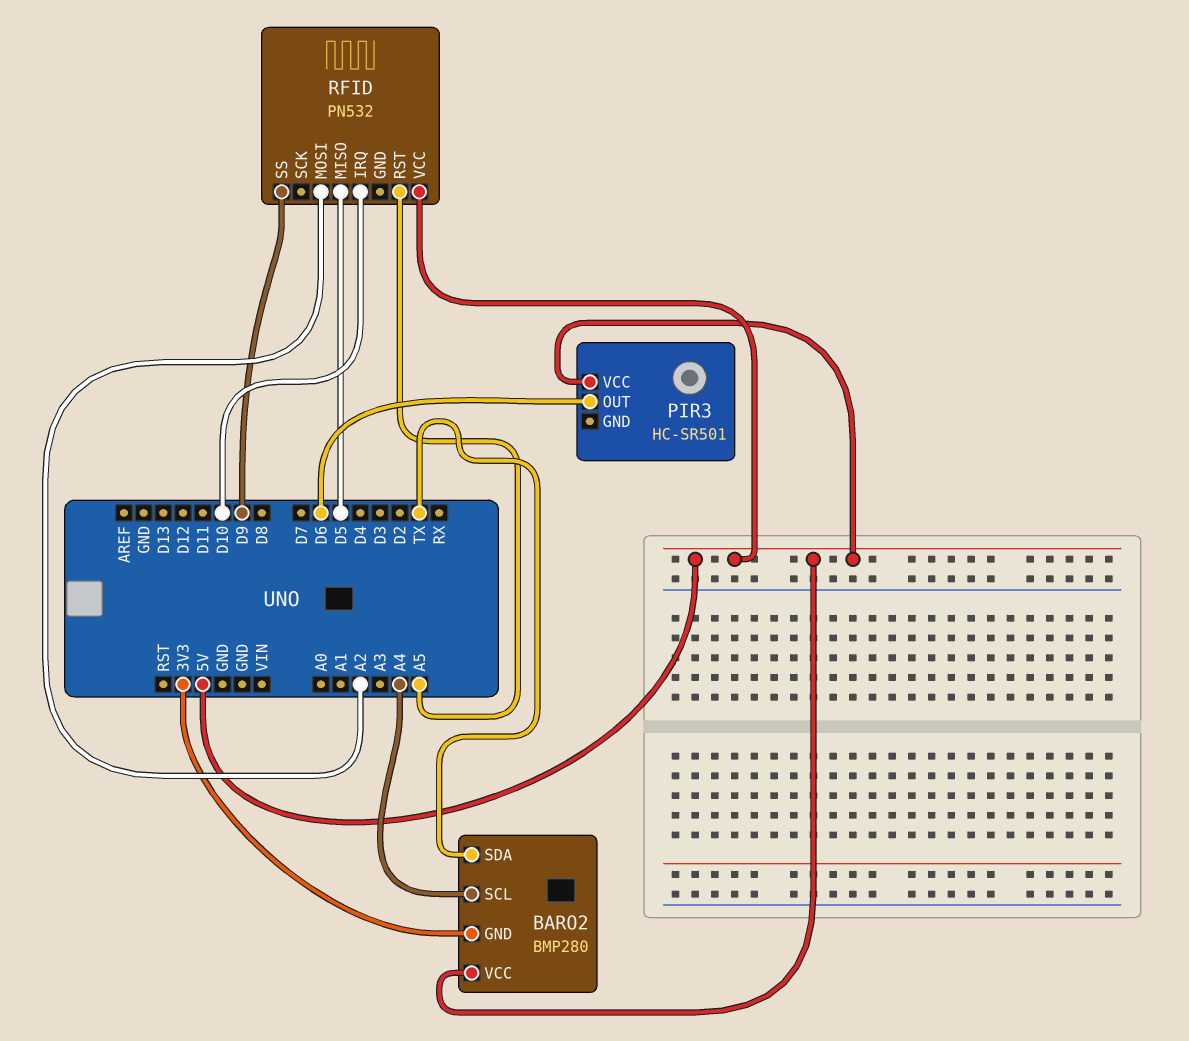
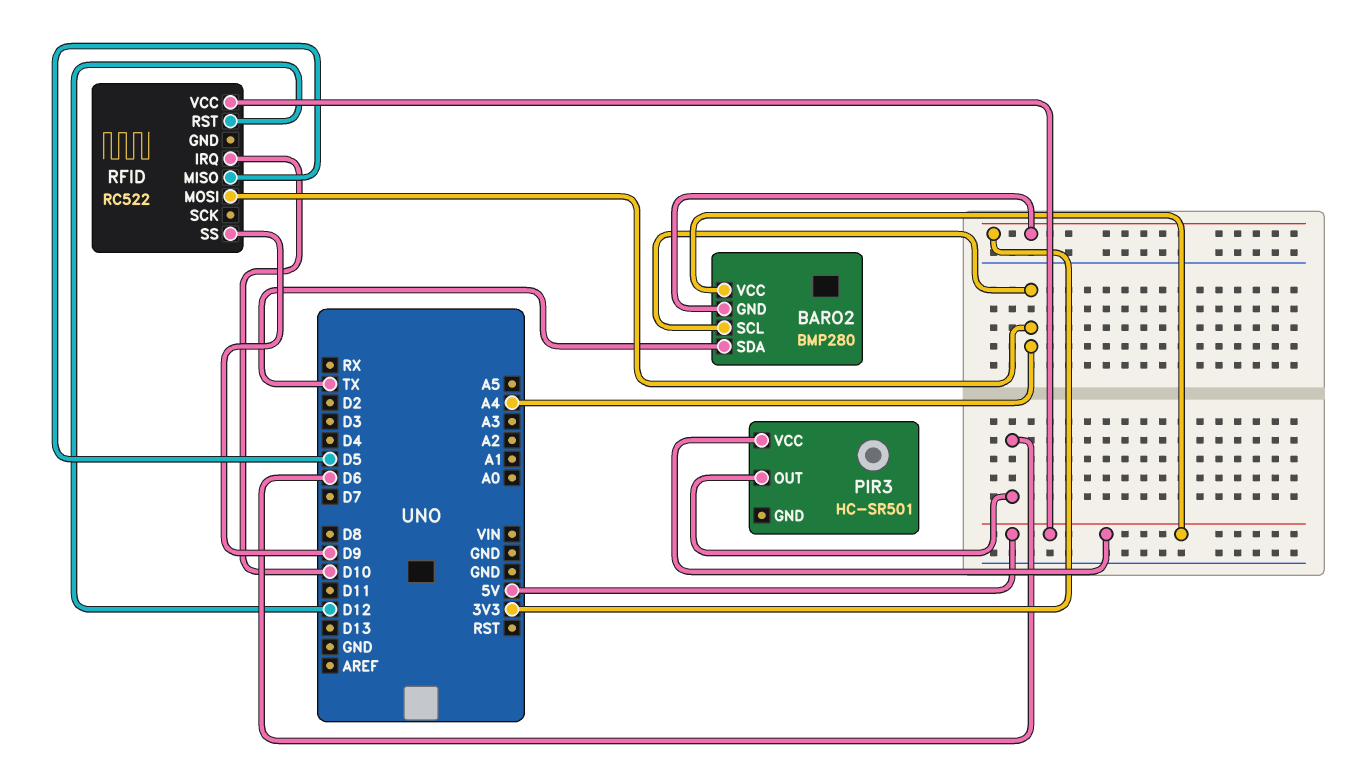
RFID: PN532 -> RC522
RFID pin MOSI: A2 -> A4
RFID pin RST: A5 -> D12

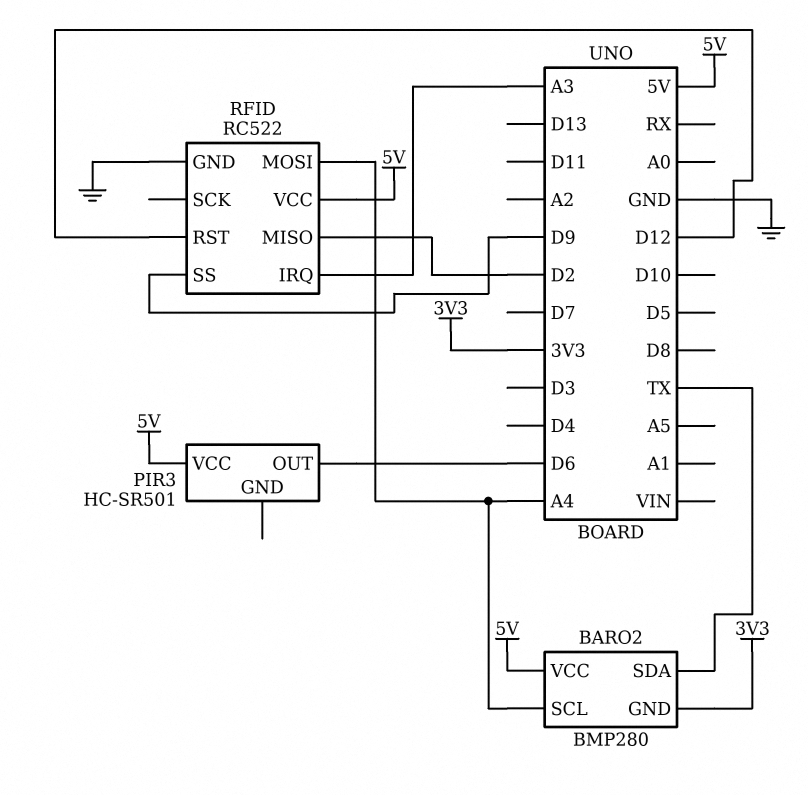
RFID pin GND: none -> GND
RFID pin IRQ: D10 -> A3
RFID pin MISO: D5 -> D2

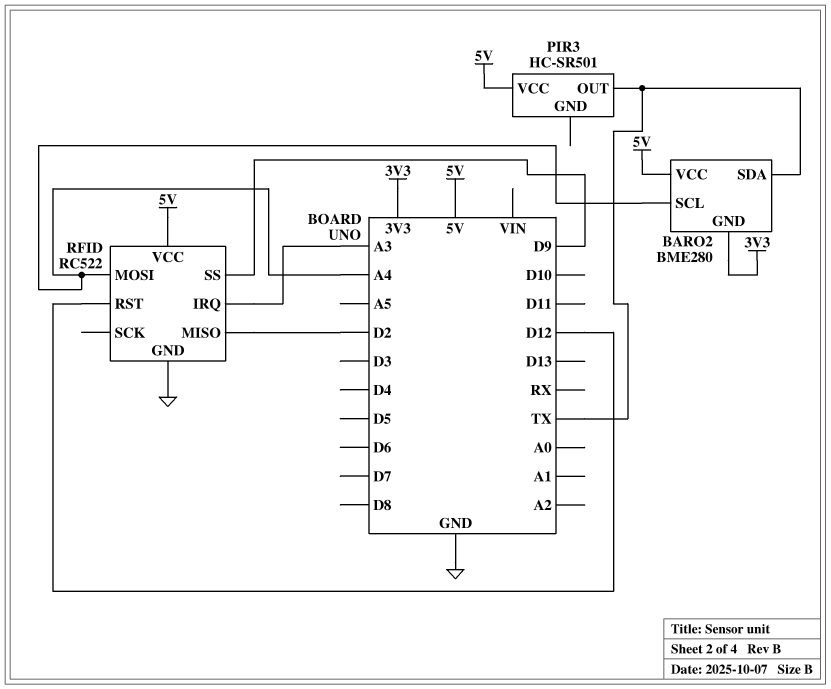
BARO2: BMP280 -> BME280
PIR3 pin OUT: D6 -> TX

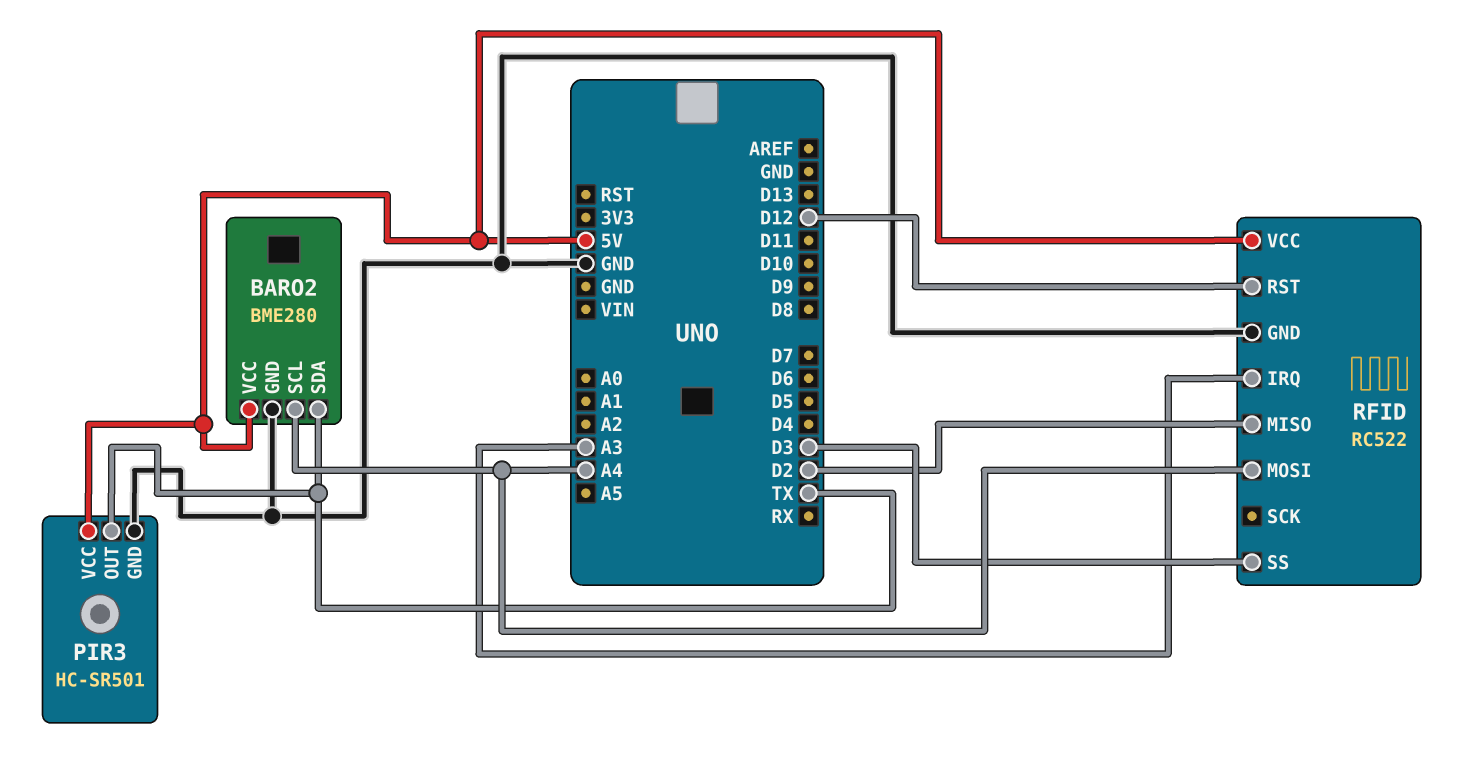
BARO2 pin GND: 3V3 -> GND
PIR3 pin GND: none -> GND
RFID pin SS: D9 -> D3

